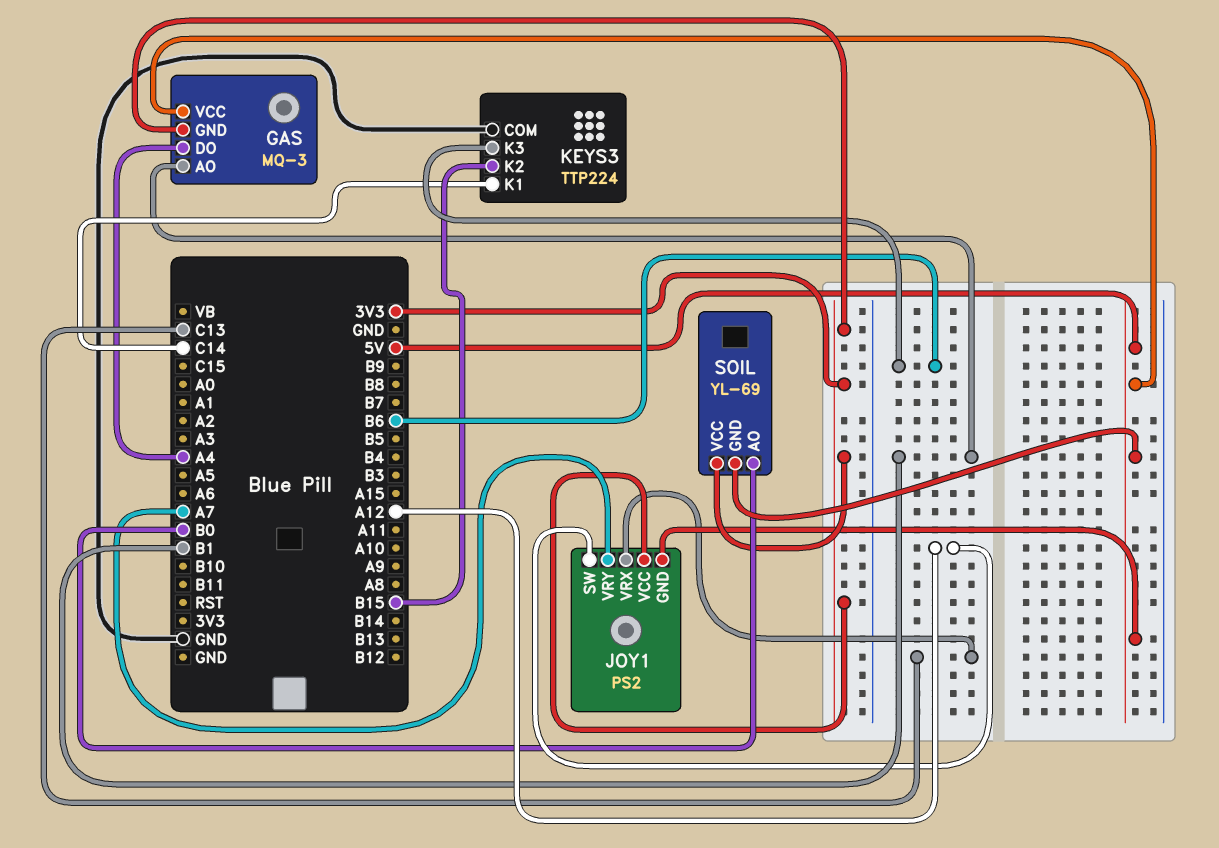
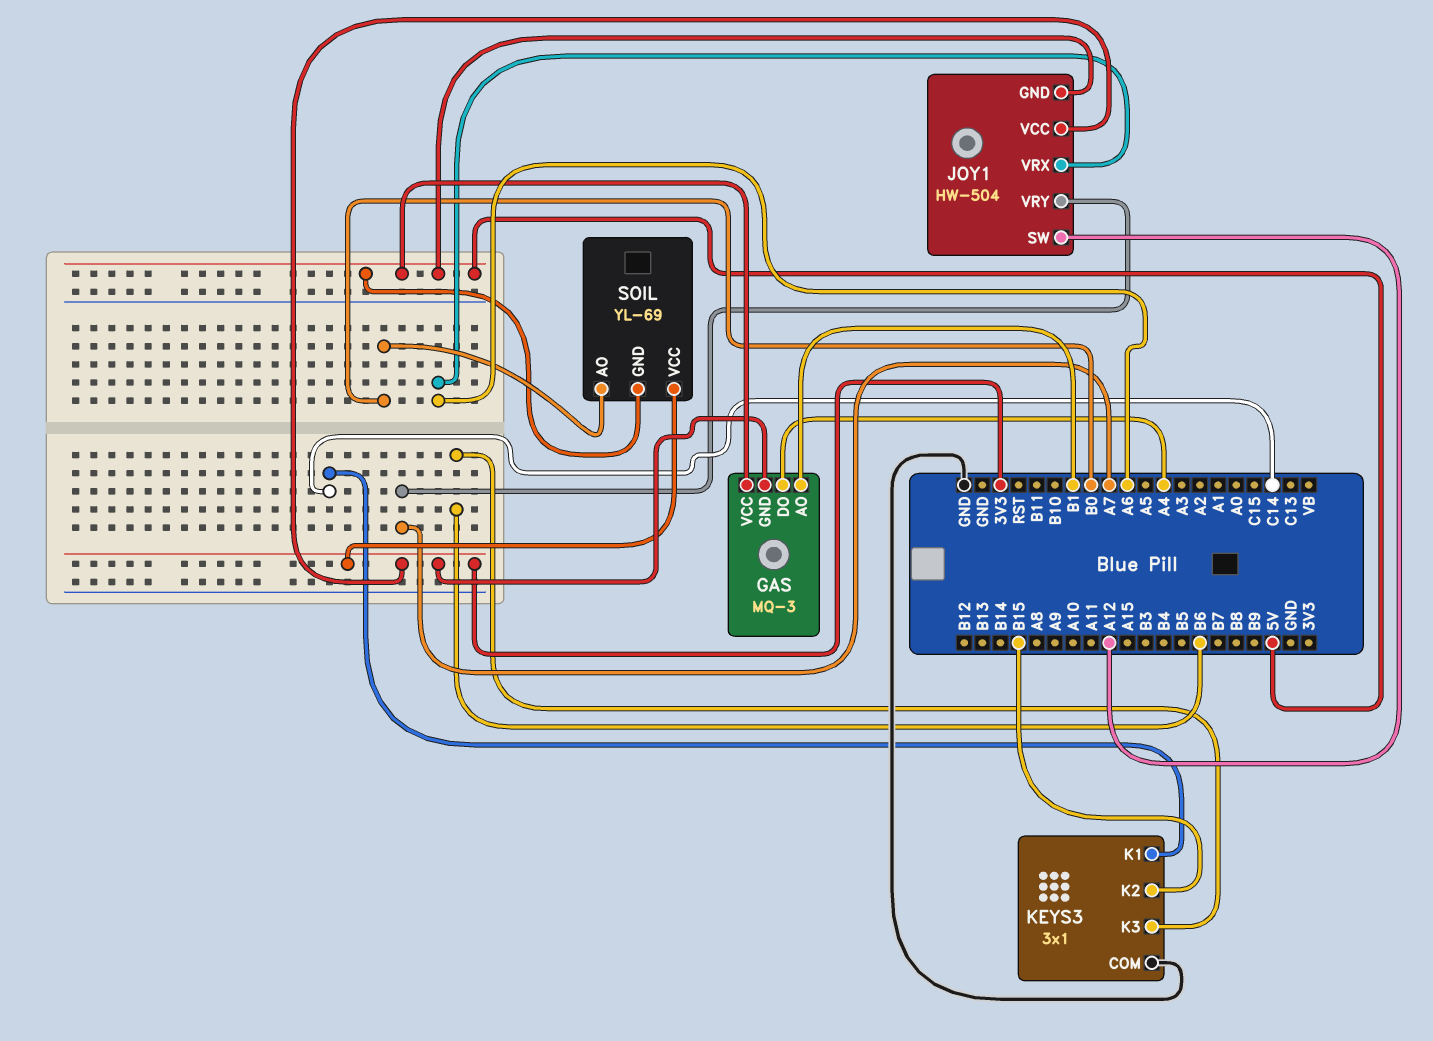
JOY1: PS2 -> HW-504
JOY1 pin VRX: C13 -> A6
KEYS3: TTP224 -> 3x1

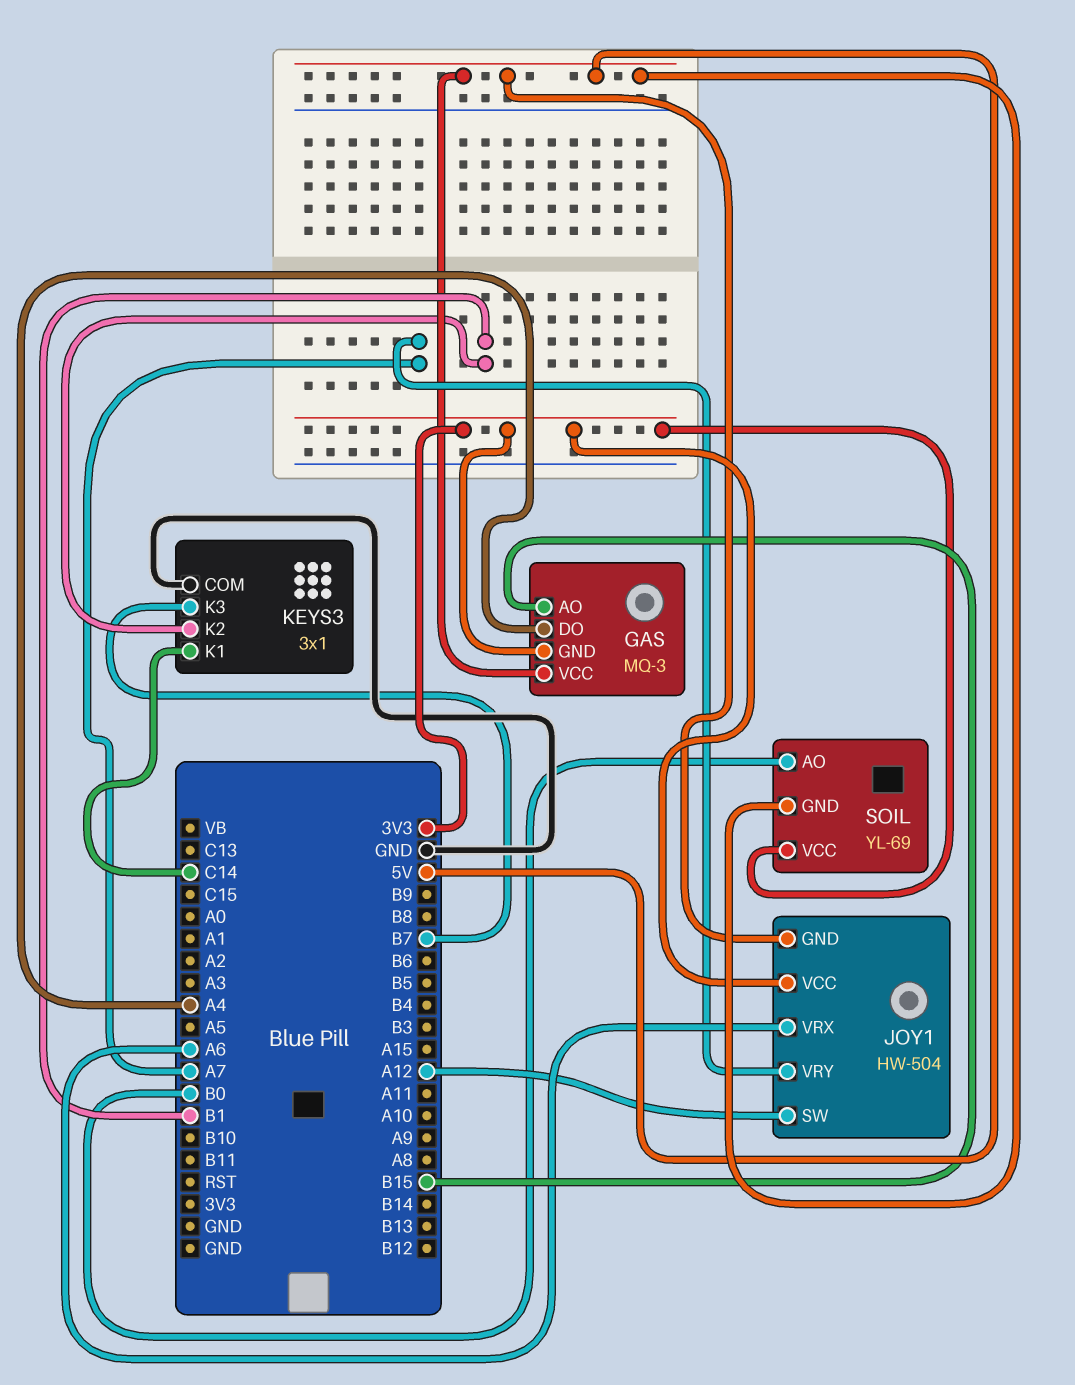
GAS pin AO: B1 -> B15
KEYS3 pin K2: B15 -> B1
KEYS3 pin K3: B6 -> B7

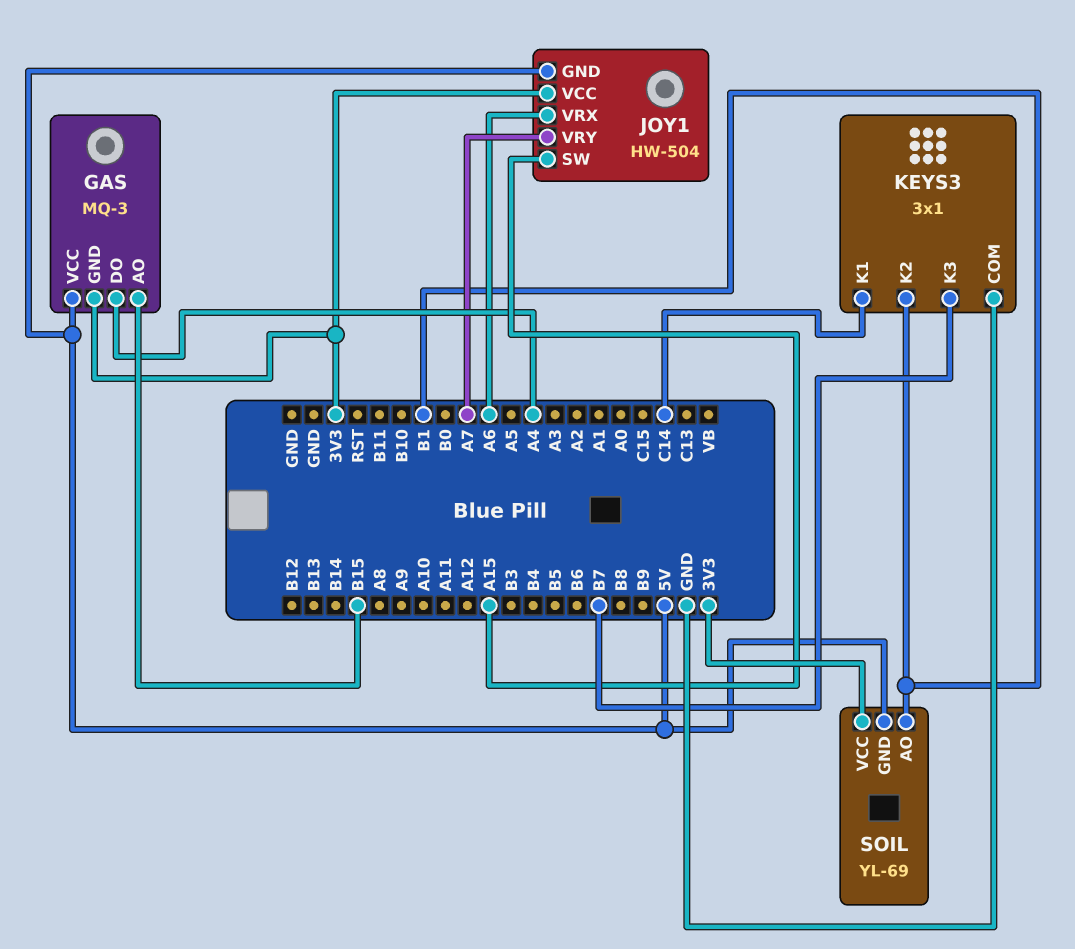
JOY1 pin SW: A12 -> A15
SOIL pin AO: B0 -> B1

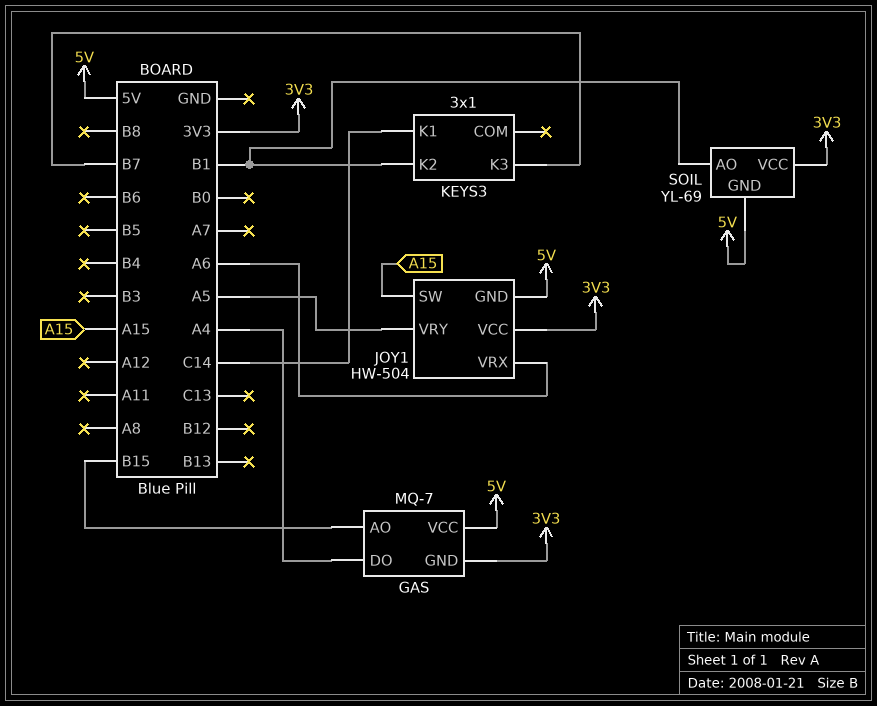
GAS: MQ-3 -> MQ-7
JOY1 pin VRY: A7 -> A5
KEYS3 pin COM: GND -> none

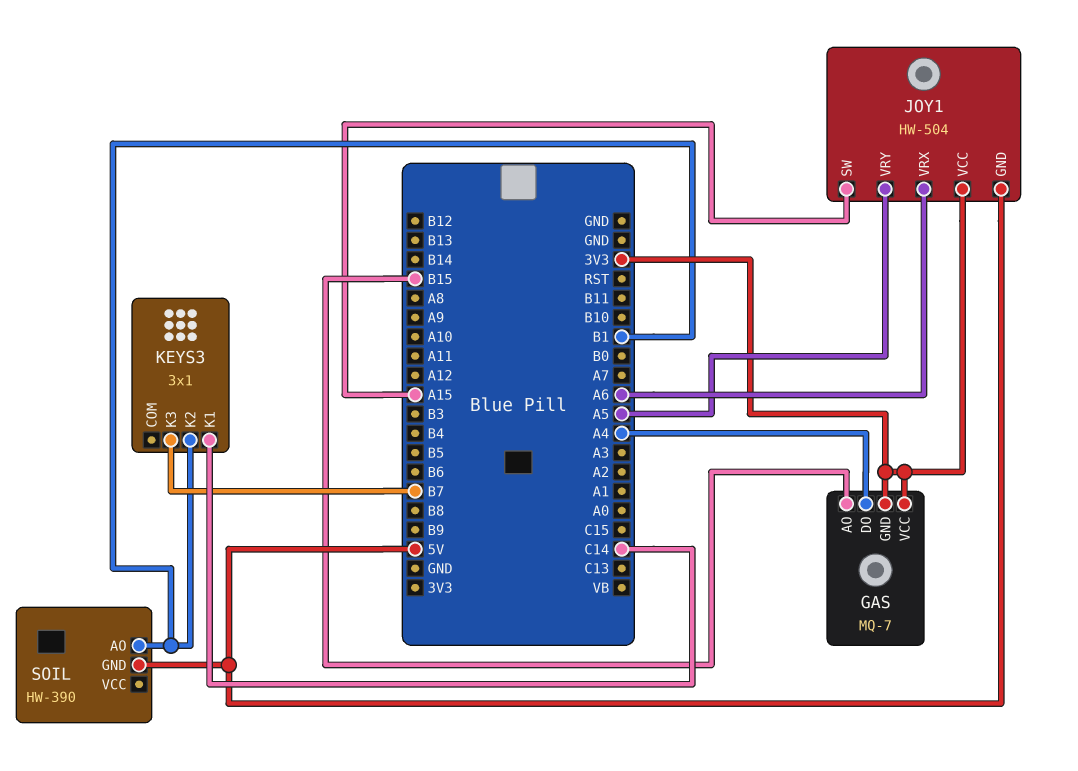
GAS pin VCC: 5V -> 3V3
SOIL: YL-69 -> HW-390
SOIL pin VCC: 3V3 -> none

